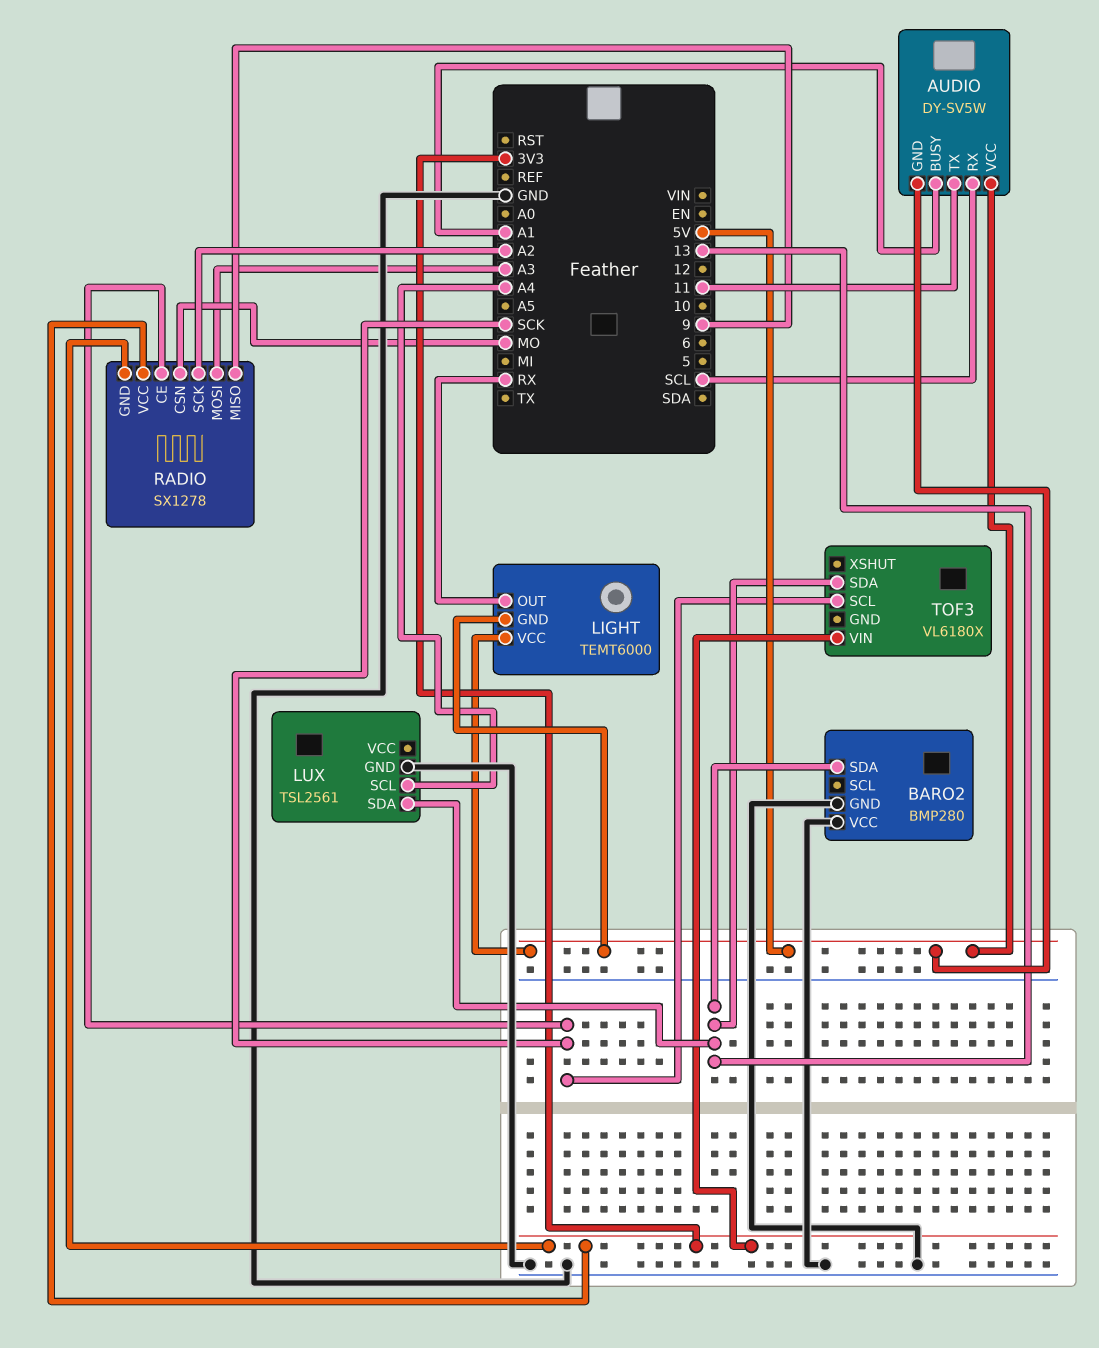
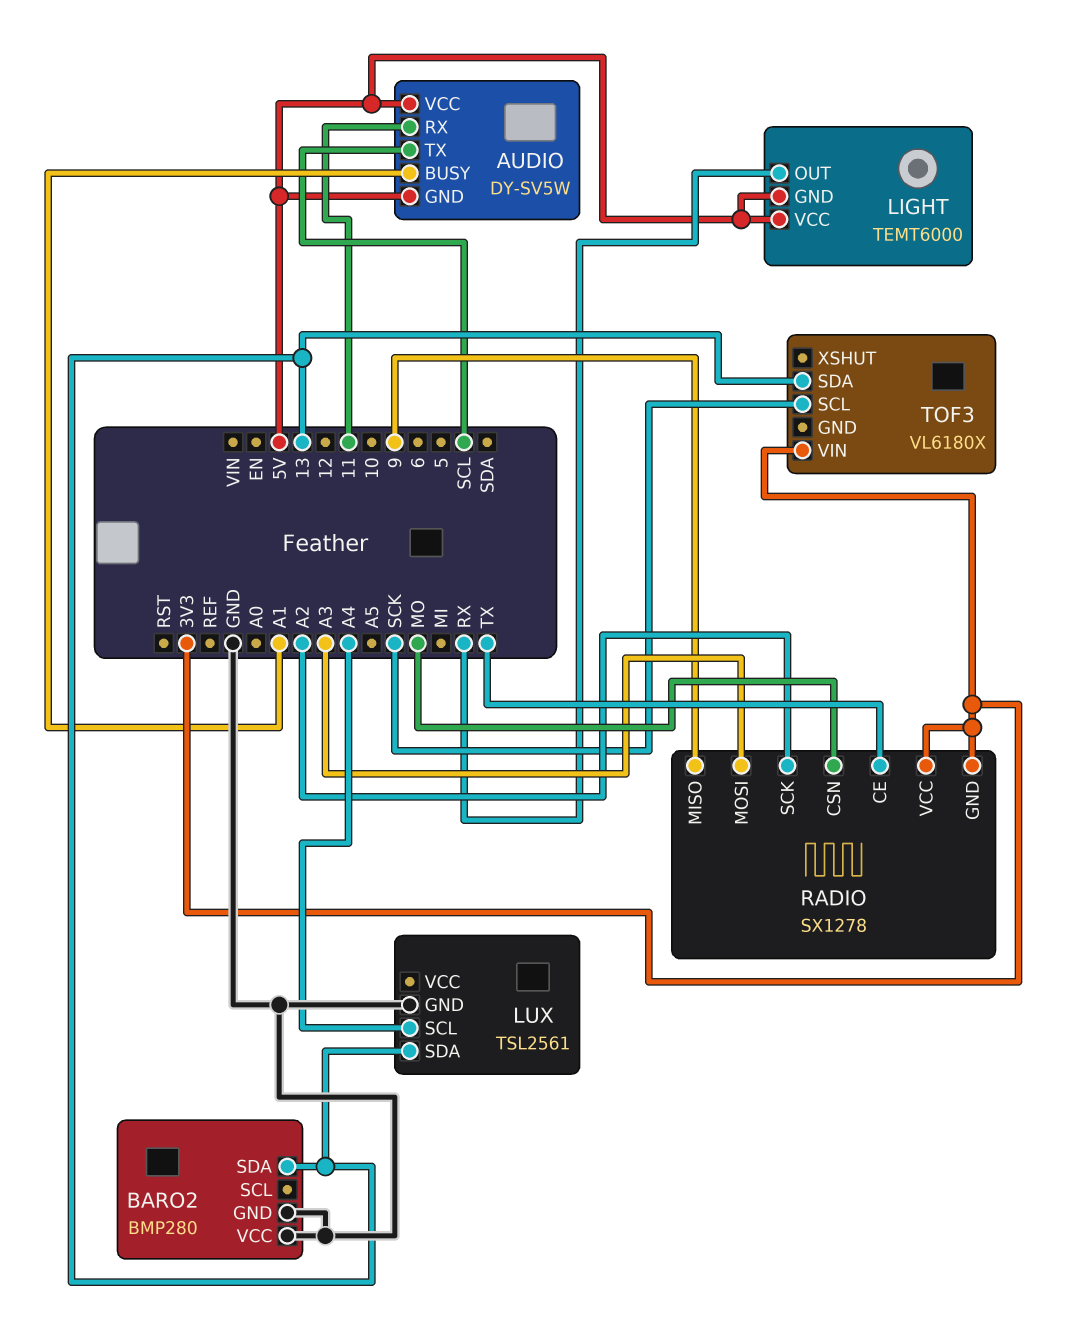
AUDIO pin RX: SCL -> 11
AUDIO pin TX: 11 -> SCL
RADIO pin CE: SCK -> TX

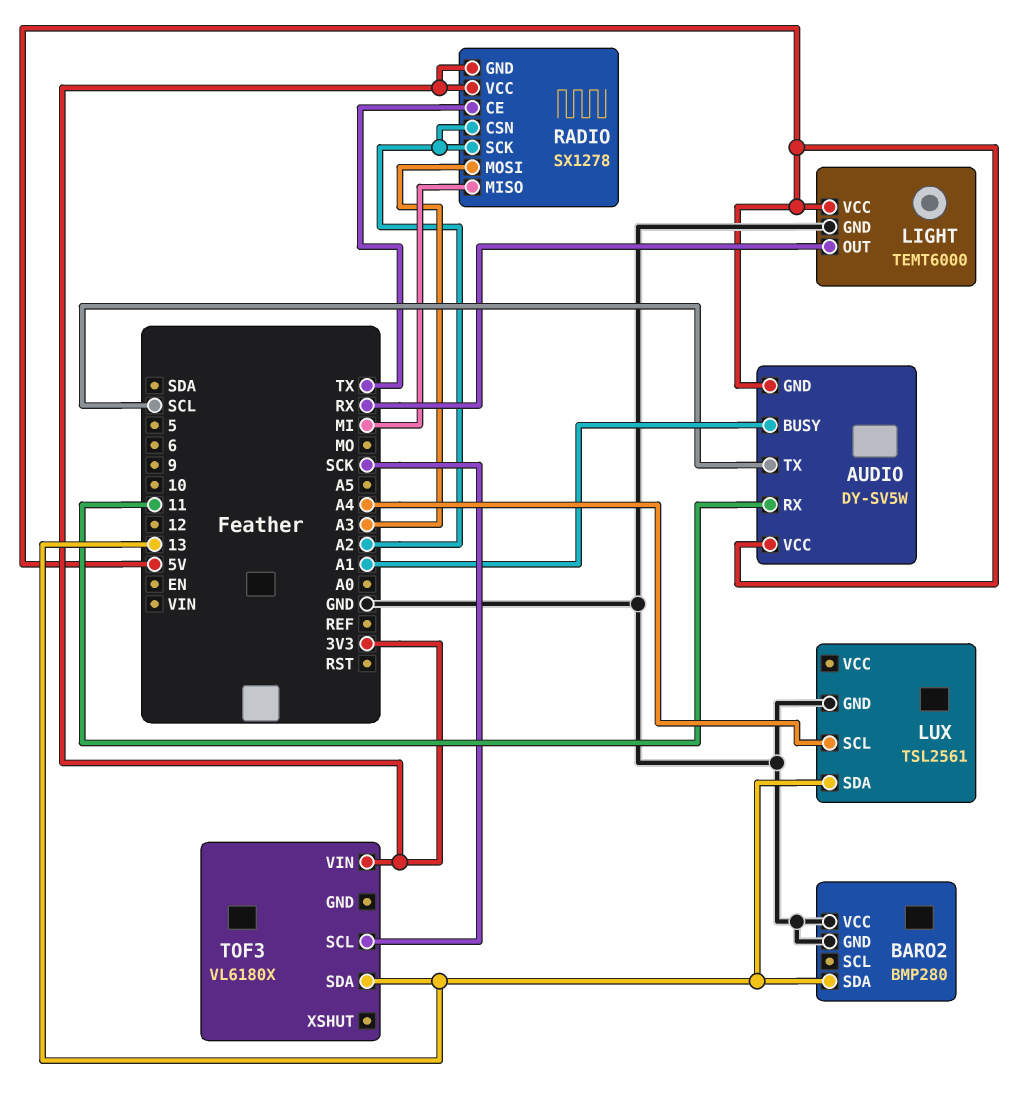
LIGHT pin GND: 5V -> GND
RADIO pin CSN: MO -> A2
RADIO pin MISO: 9 -> MI

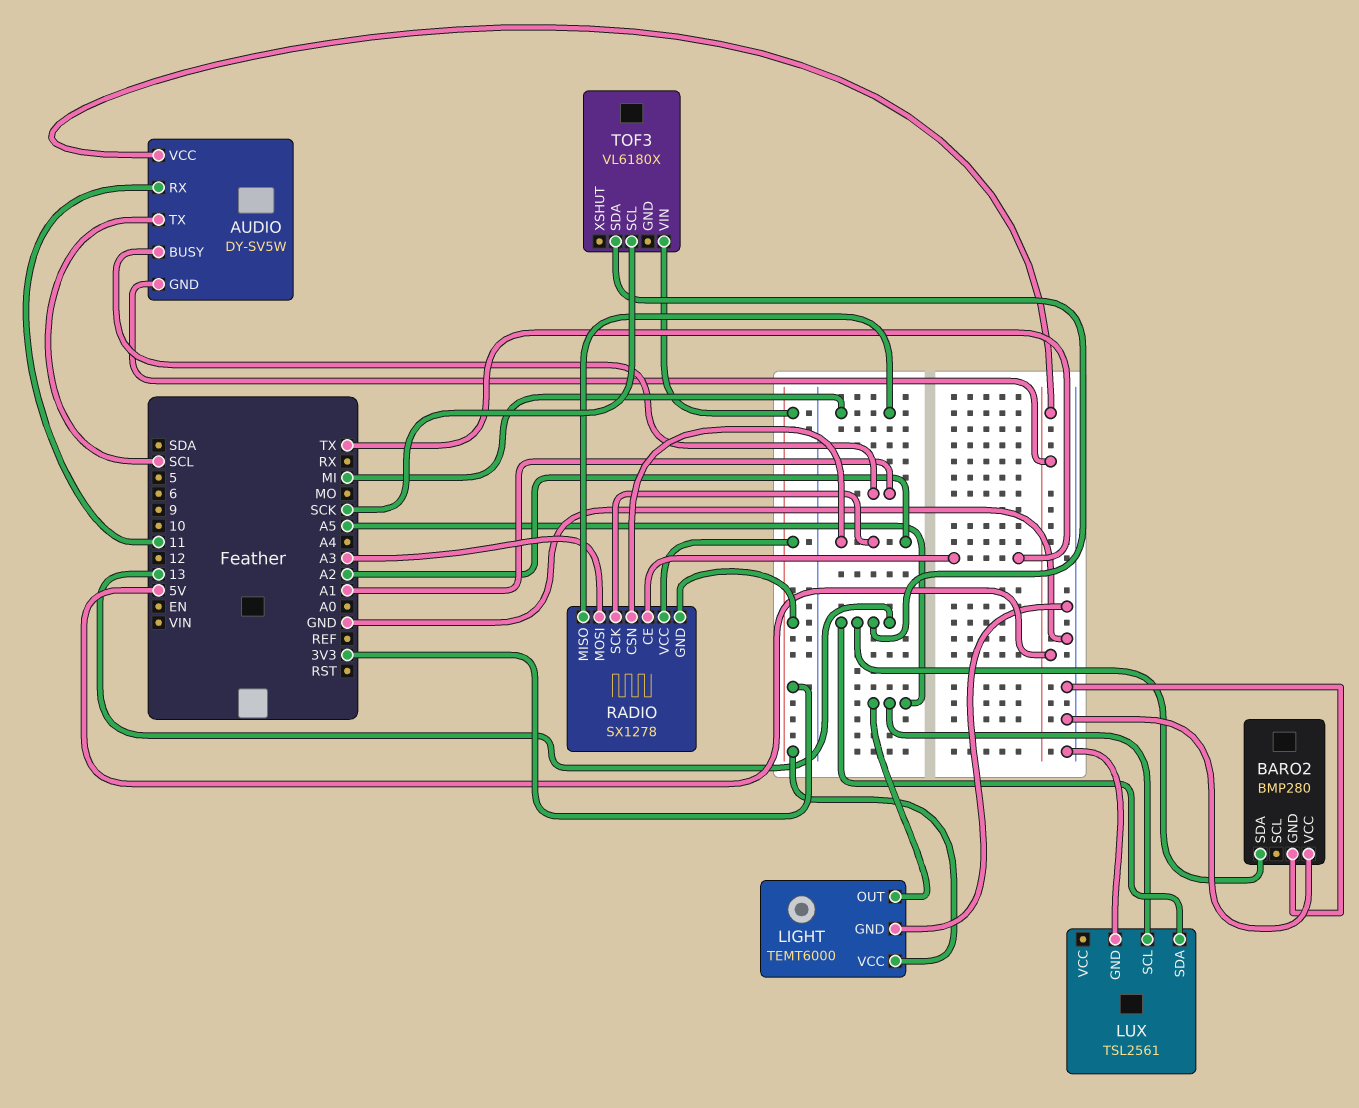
LIGHT pin OUT: RX -> A5
LIGHT pin VCC: 5V -> 3V3
LUX pin SCL: A4 -> A5

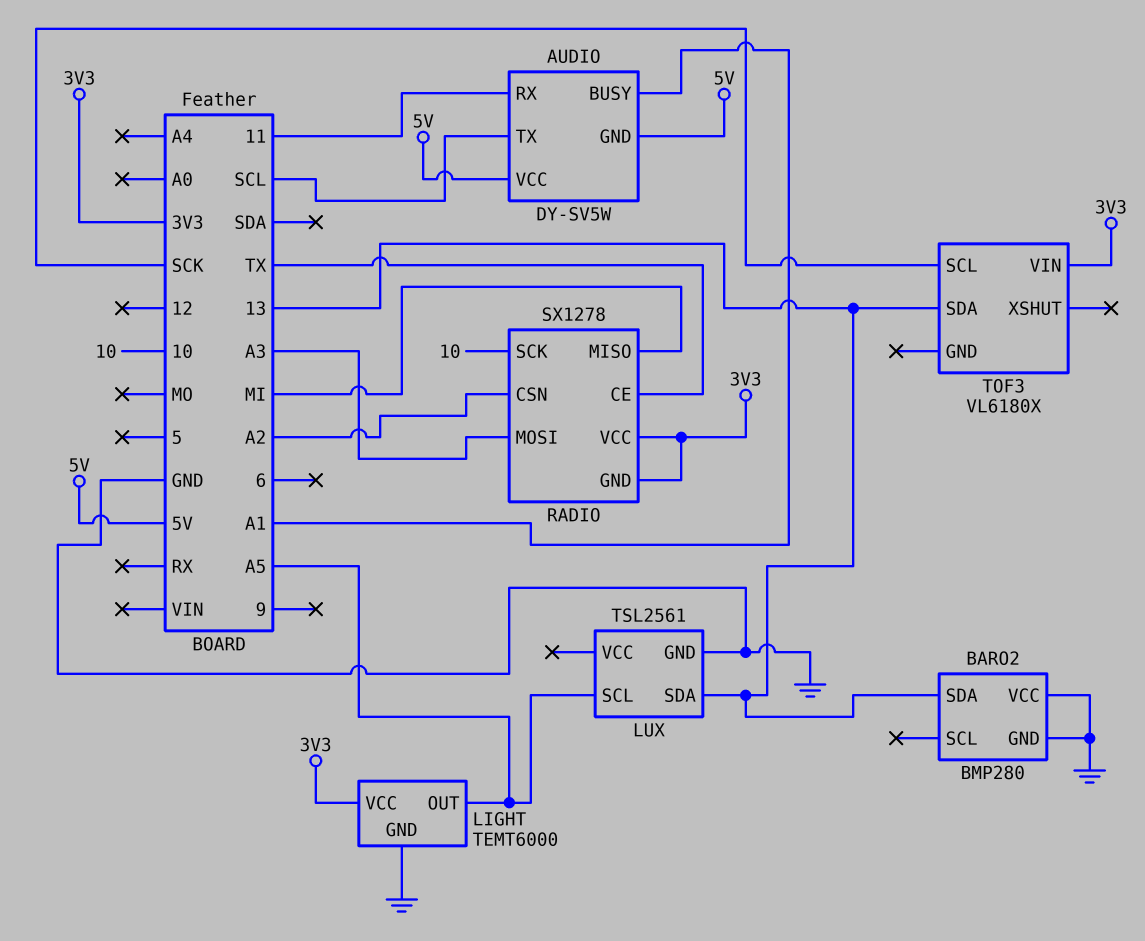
RADIO pin SCK: A2 -> 10

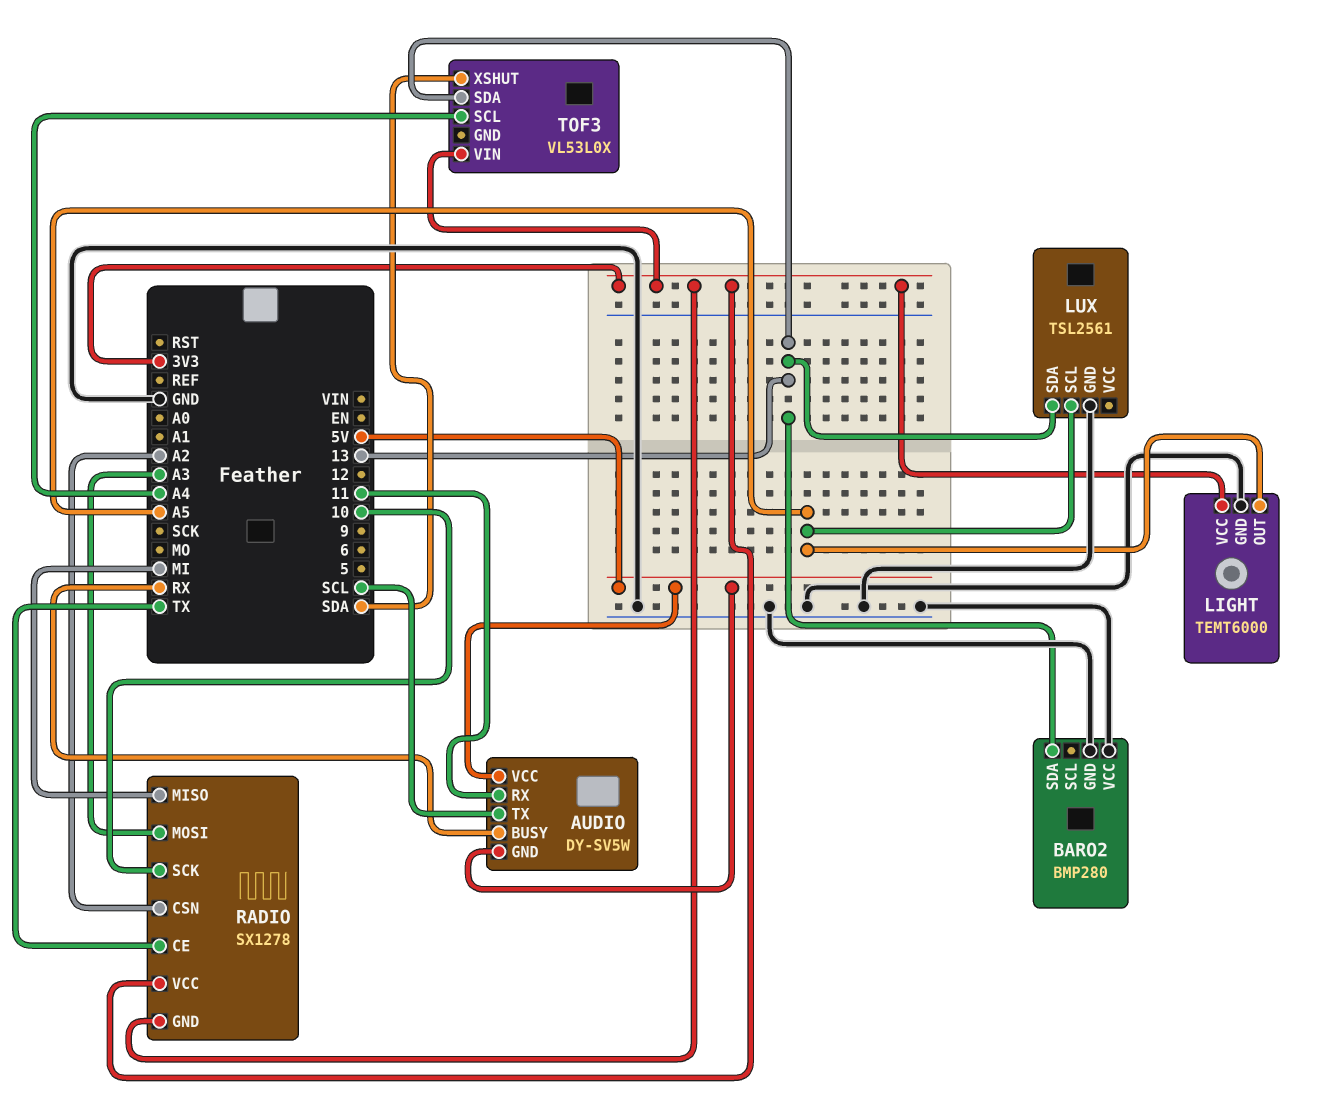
AUDIO pin BUSY: A1 -> RX
TOF3: VL6180X -> VL53L0X
TOF3 pin SCL: SCK -> A4
TOF3 pin XSHUT: none -> SDA

